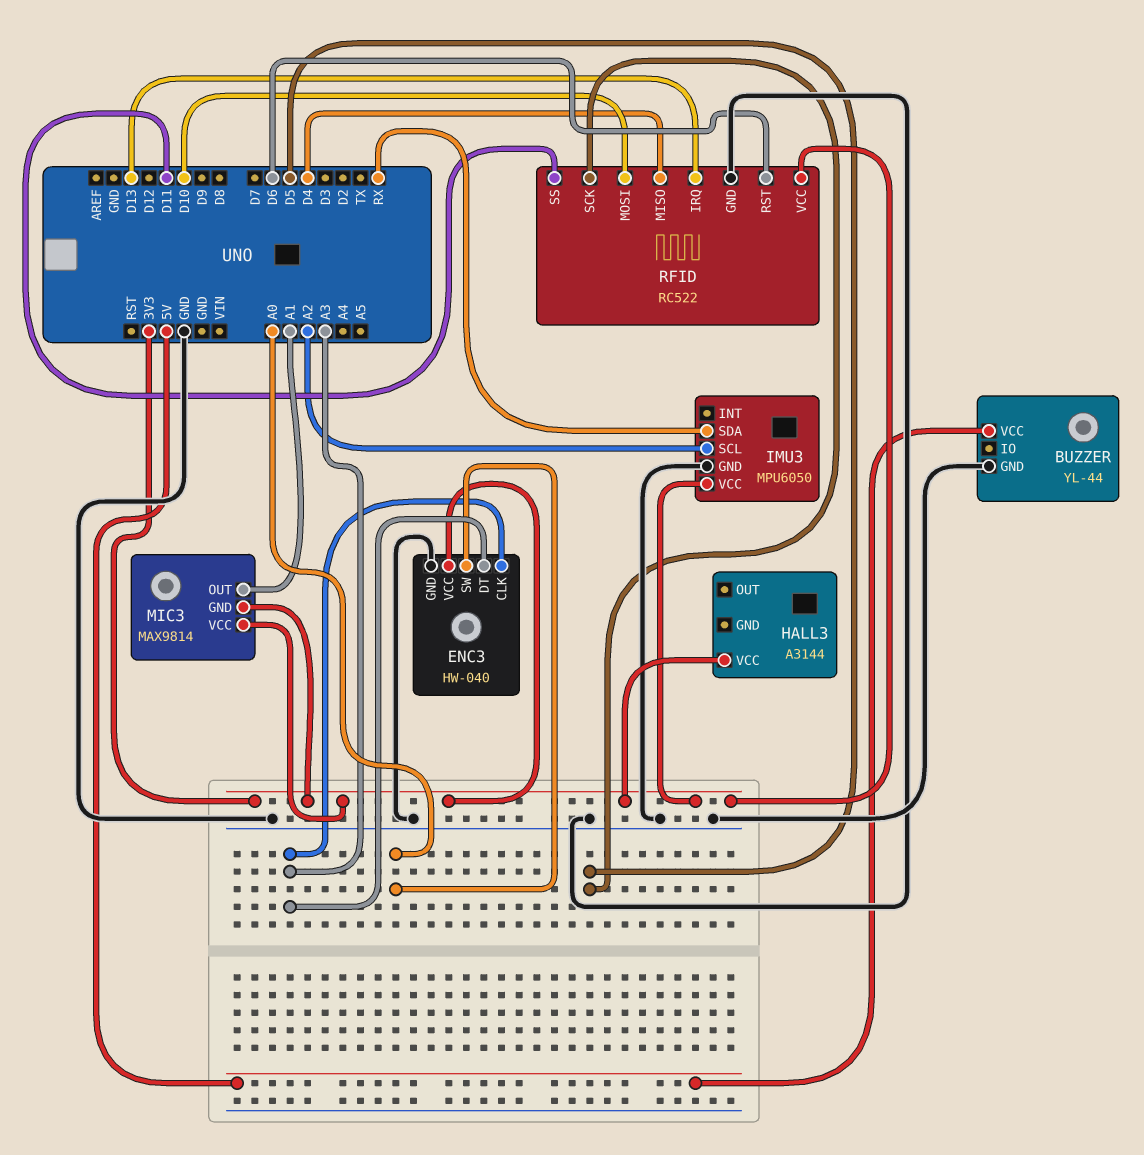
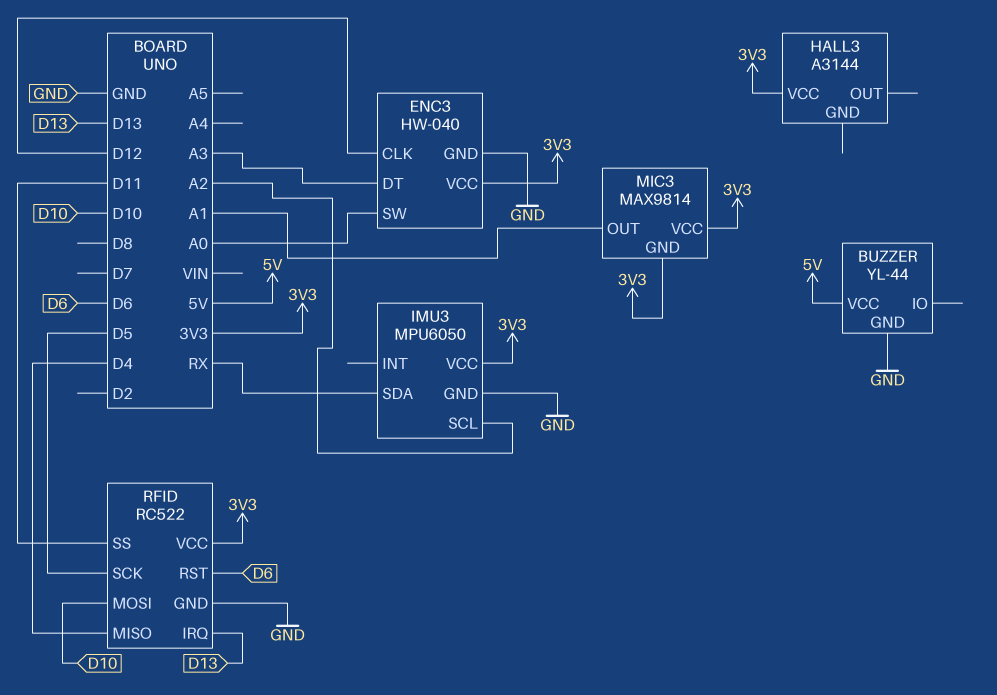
ENC3 pin CLK: A3 -> D12

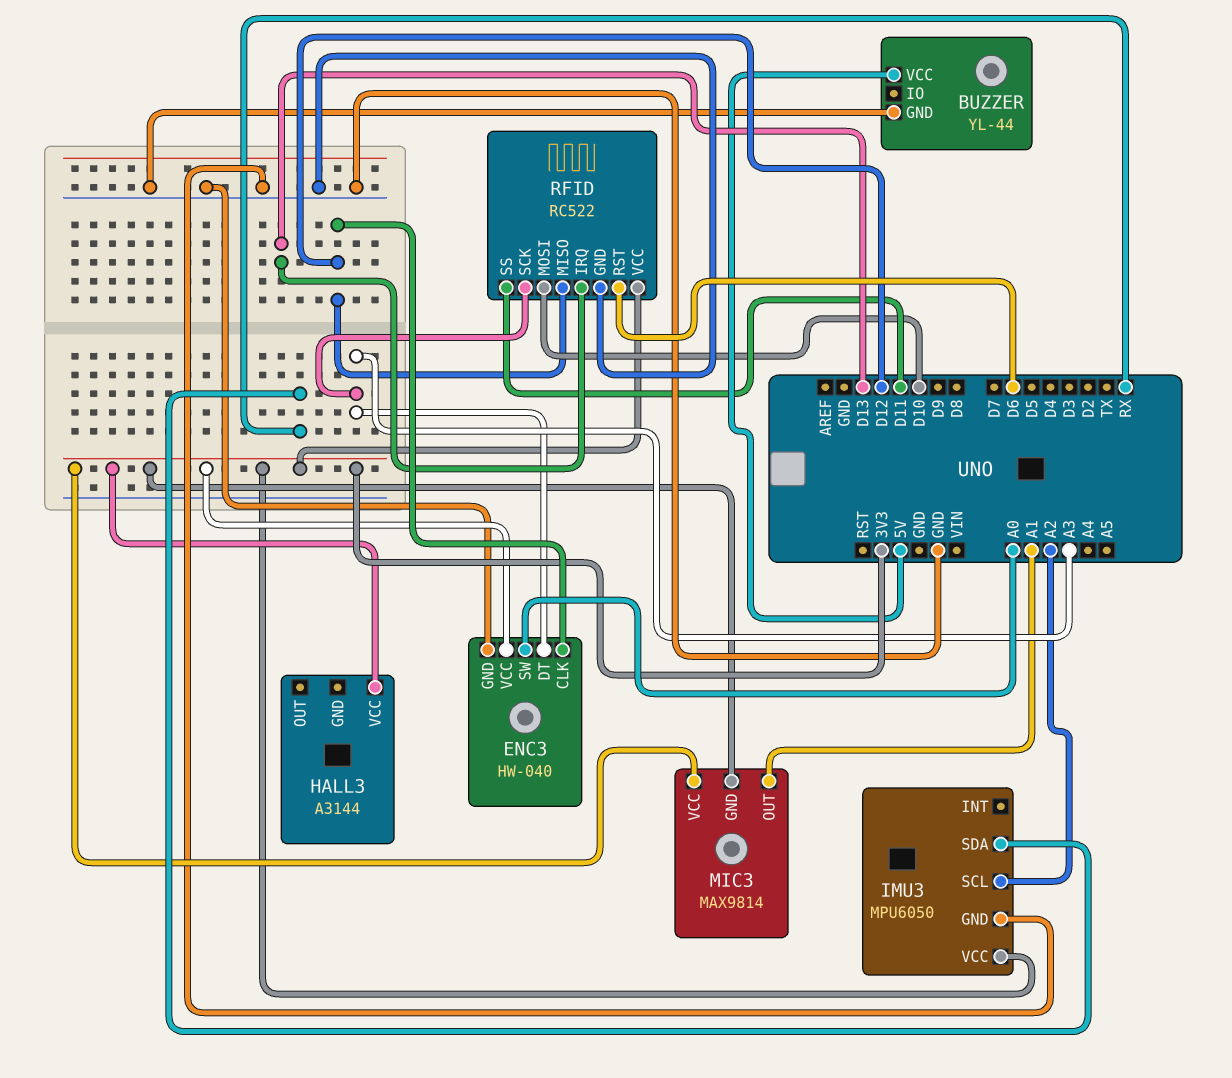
RFID pin MISO: D4 -> D12
RFID pin SCK: D5 -> A3

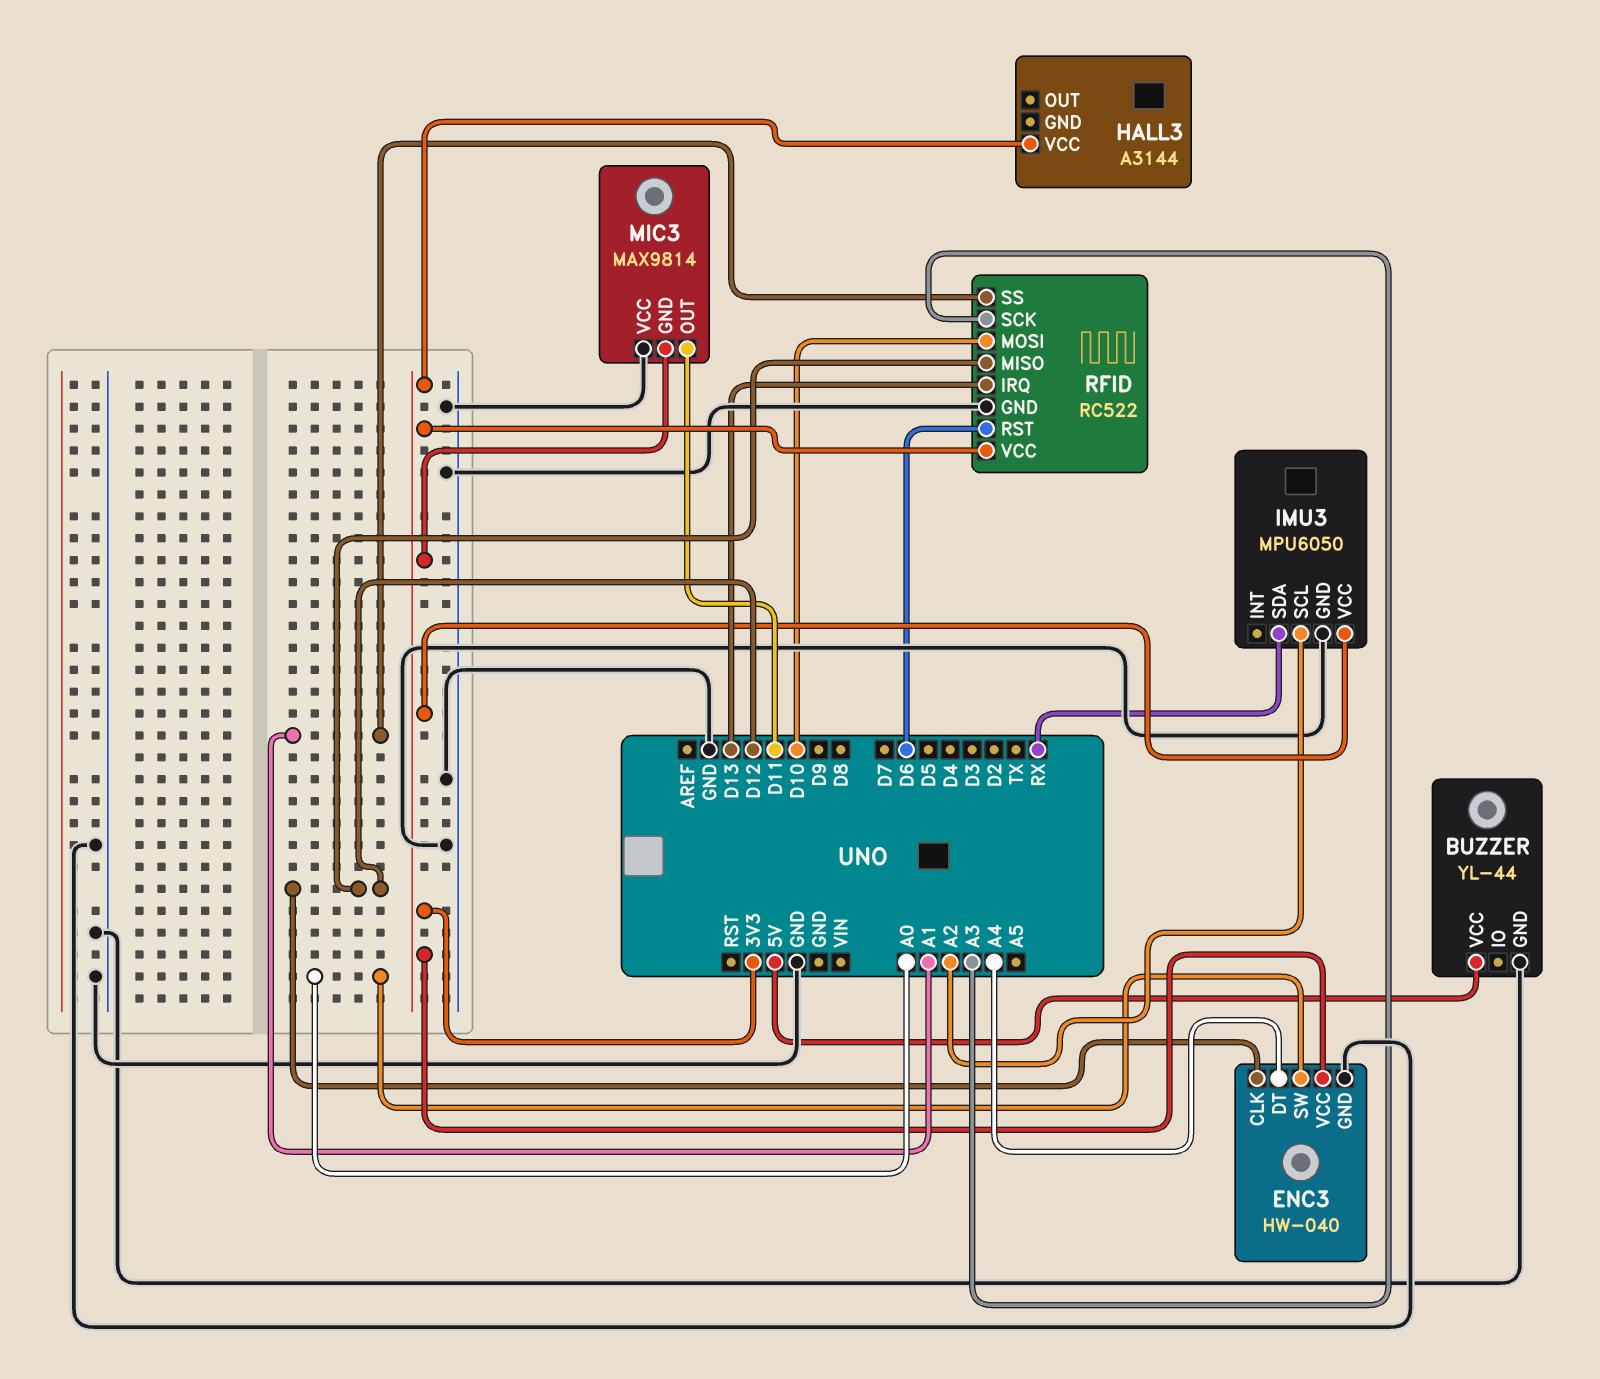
ENC3 pin DT: A3 -> A4
MIC3 pin OUT: A1 -> D11
MIC3 pin VCC: 3V3 -> GND
RFID pin SS: D11 -> A1

